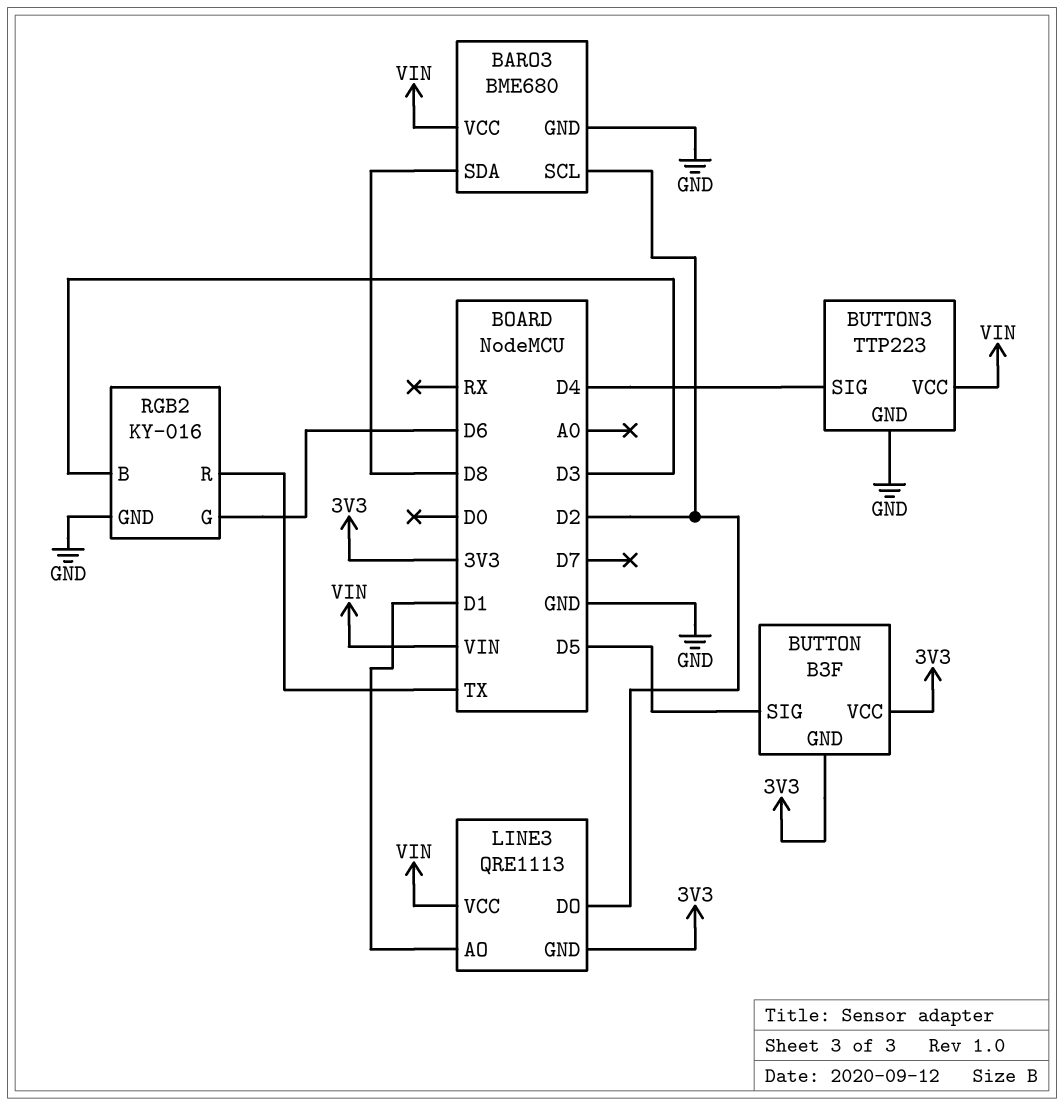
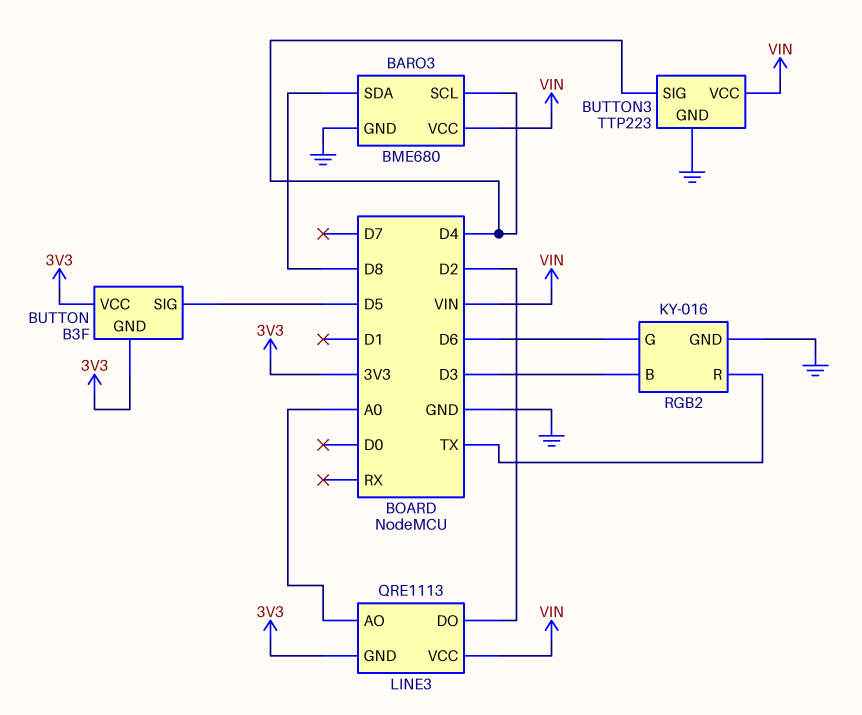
BARO3 pin SCL: D2 -> D4
LINE3 pin AO: D1 -> A0

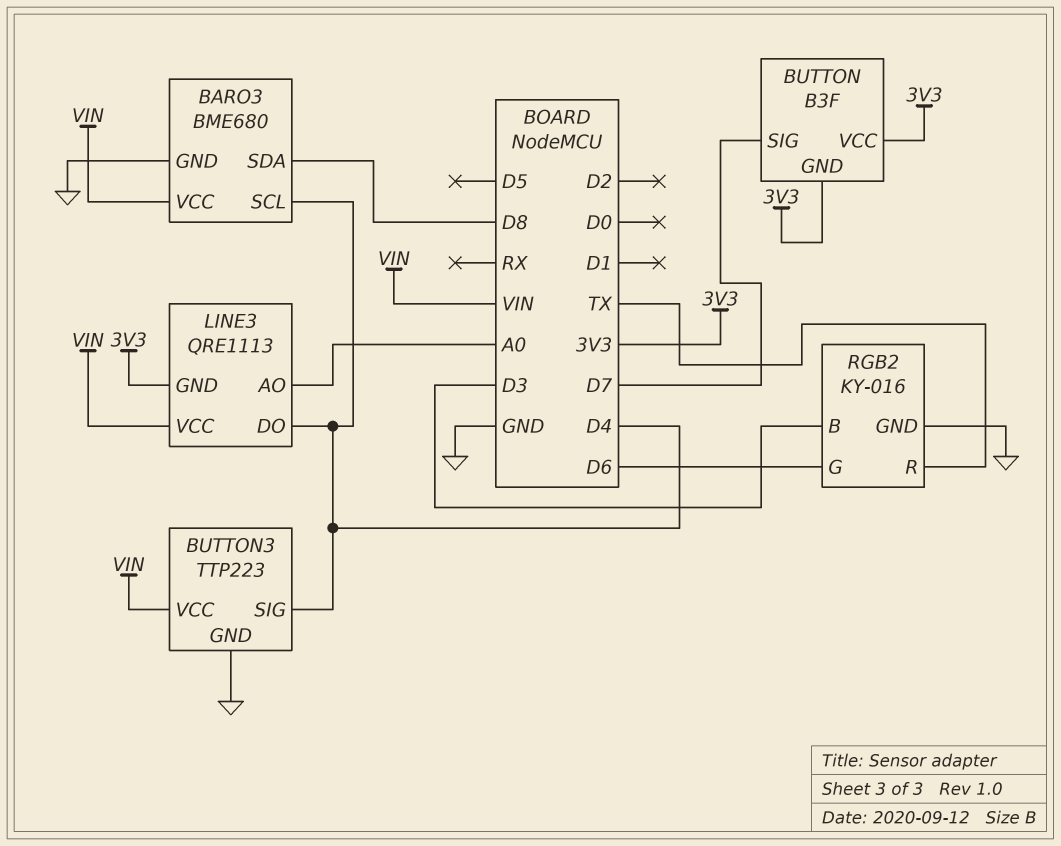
BUTTON pin SIG: D5 -> D7
LINE3 pin DO: D2 -> D4

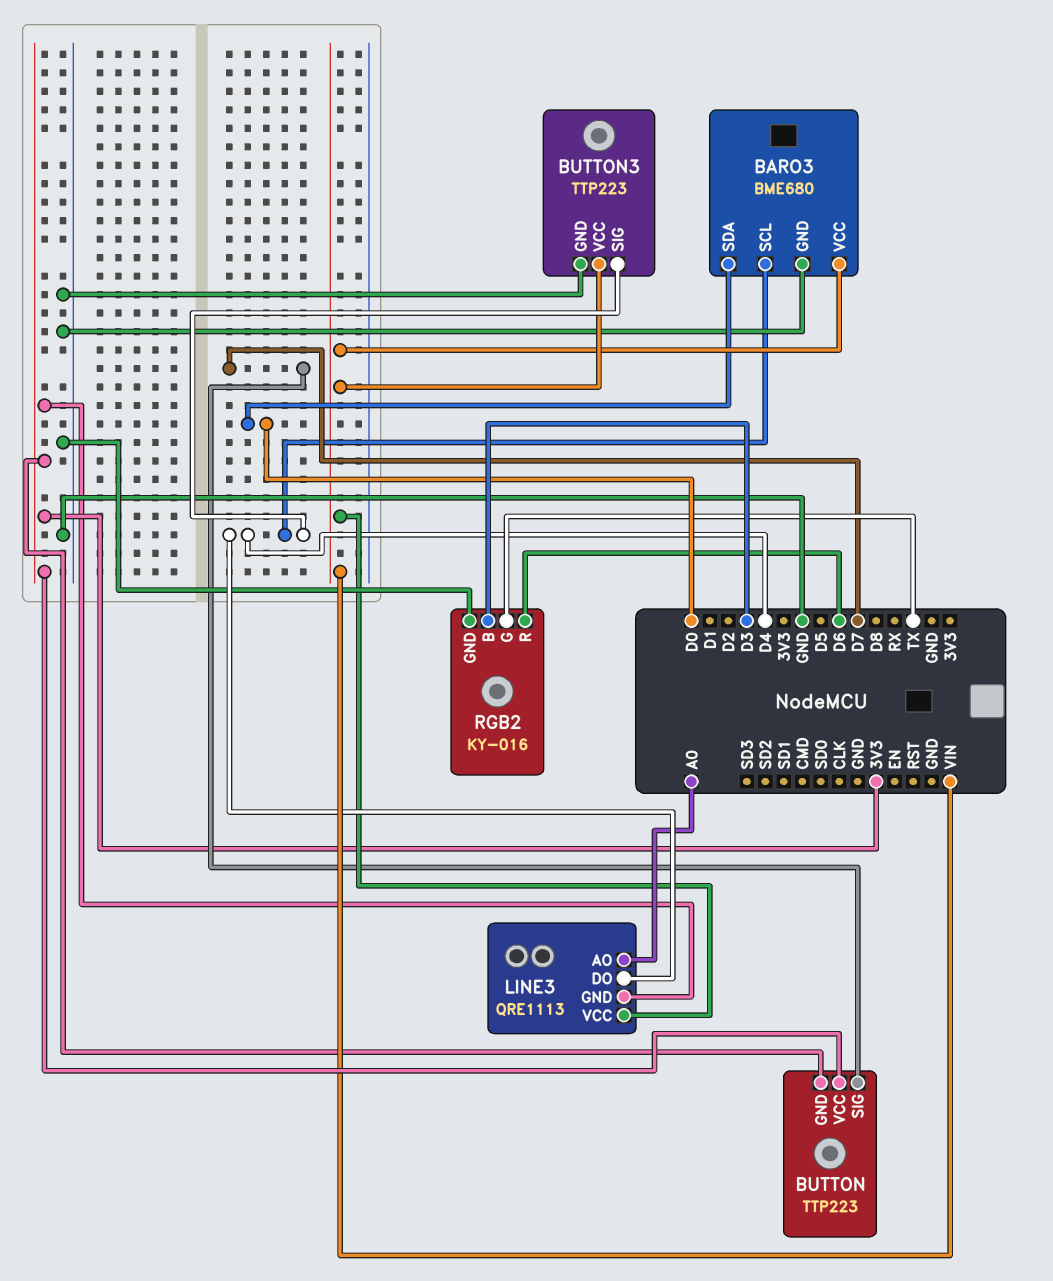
BARO3 pin SDA: D8 -> D0
BUTTON: B3F -> TTP223
RGB2 pin G: D6 -> TX
RGB2 pin R: TX -> D6

